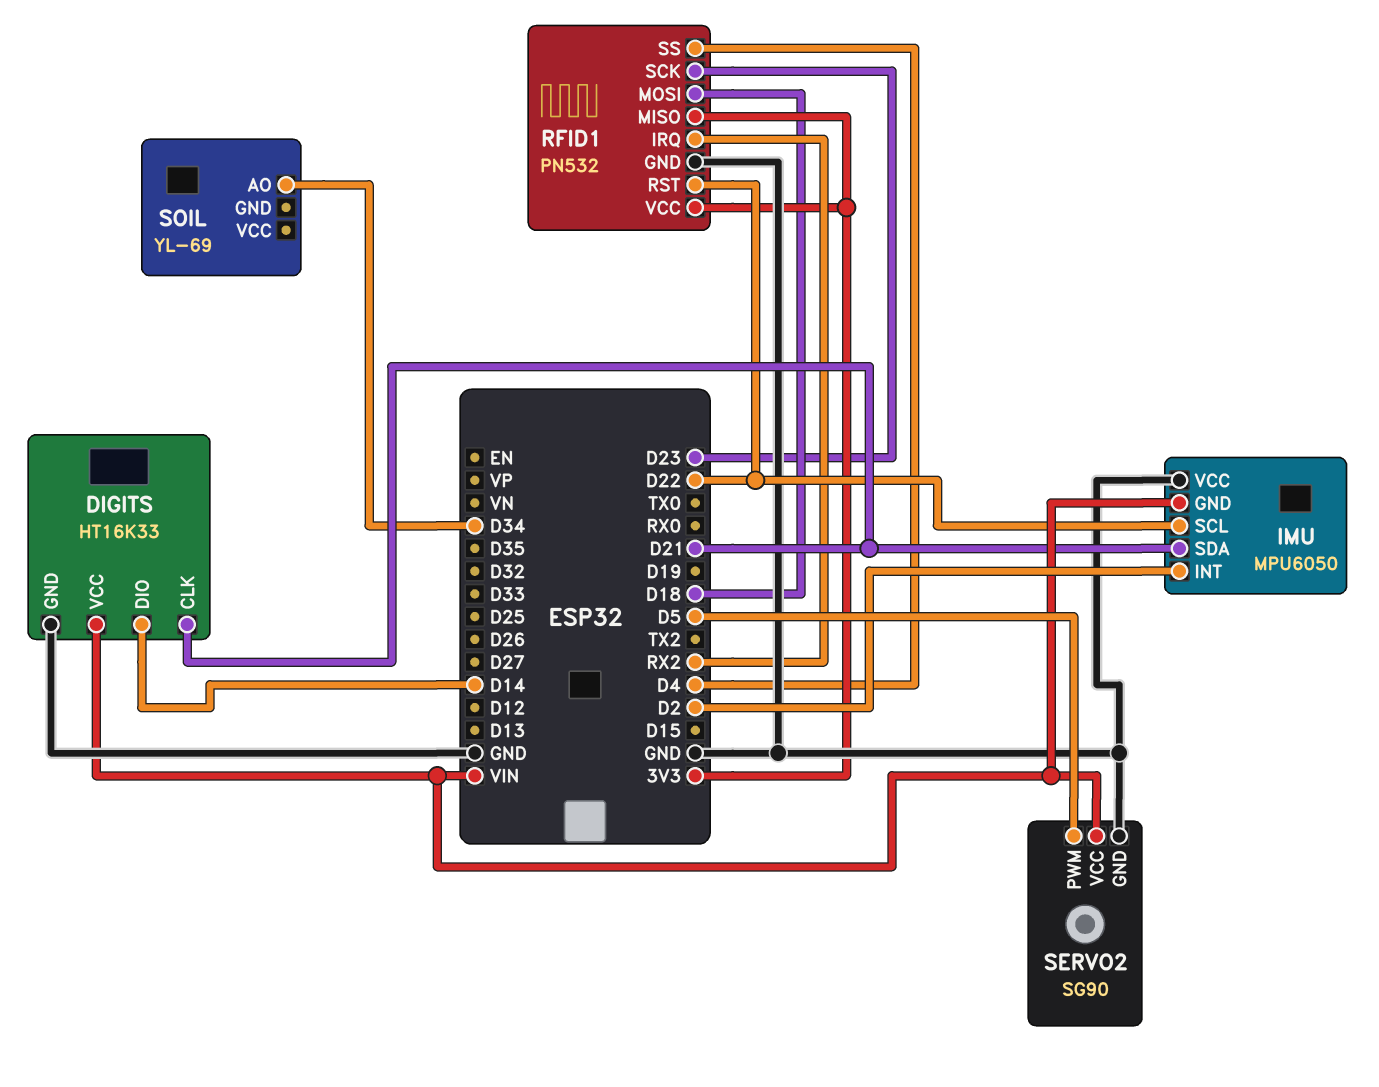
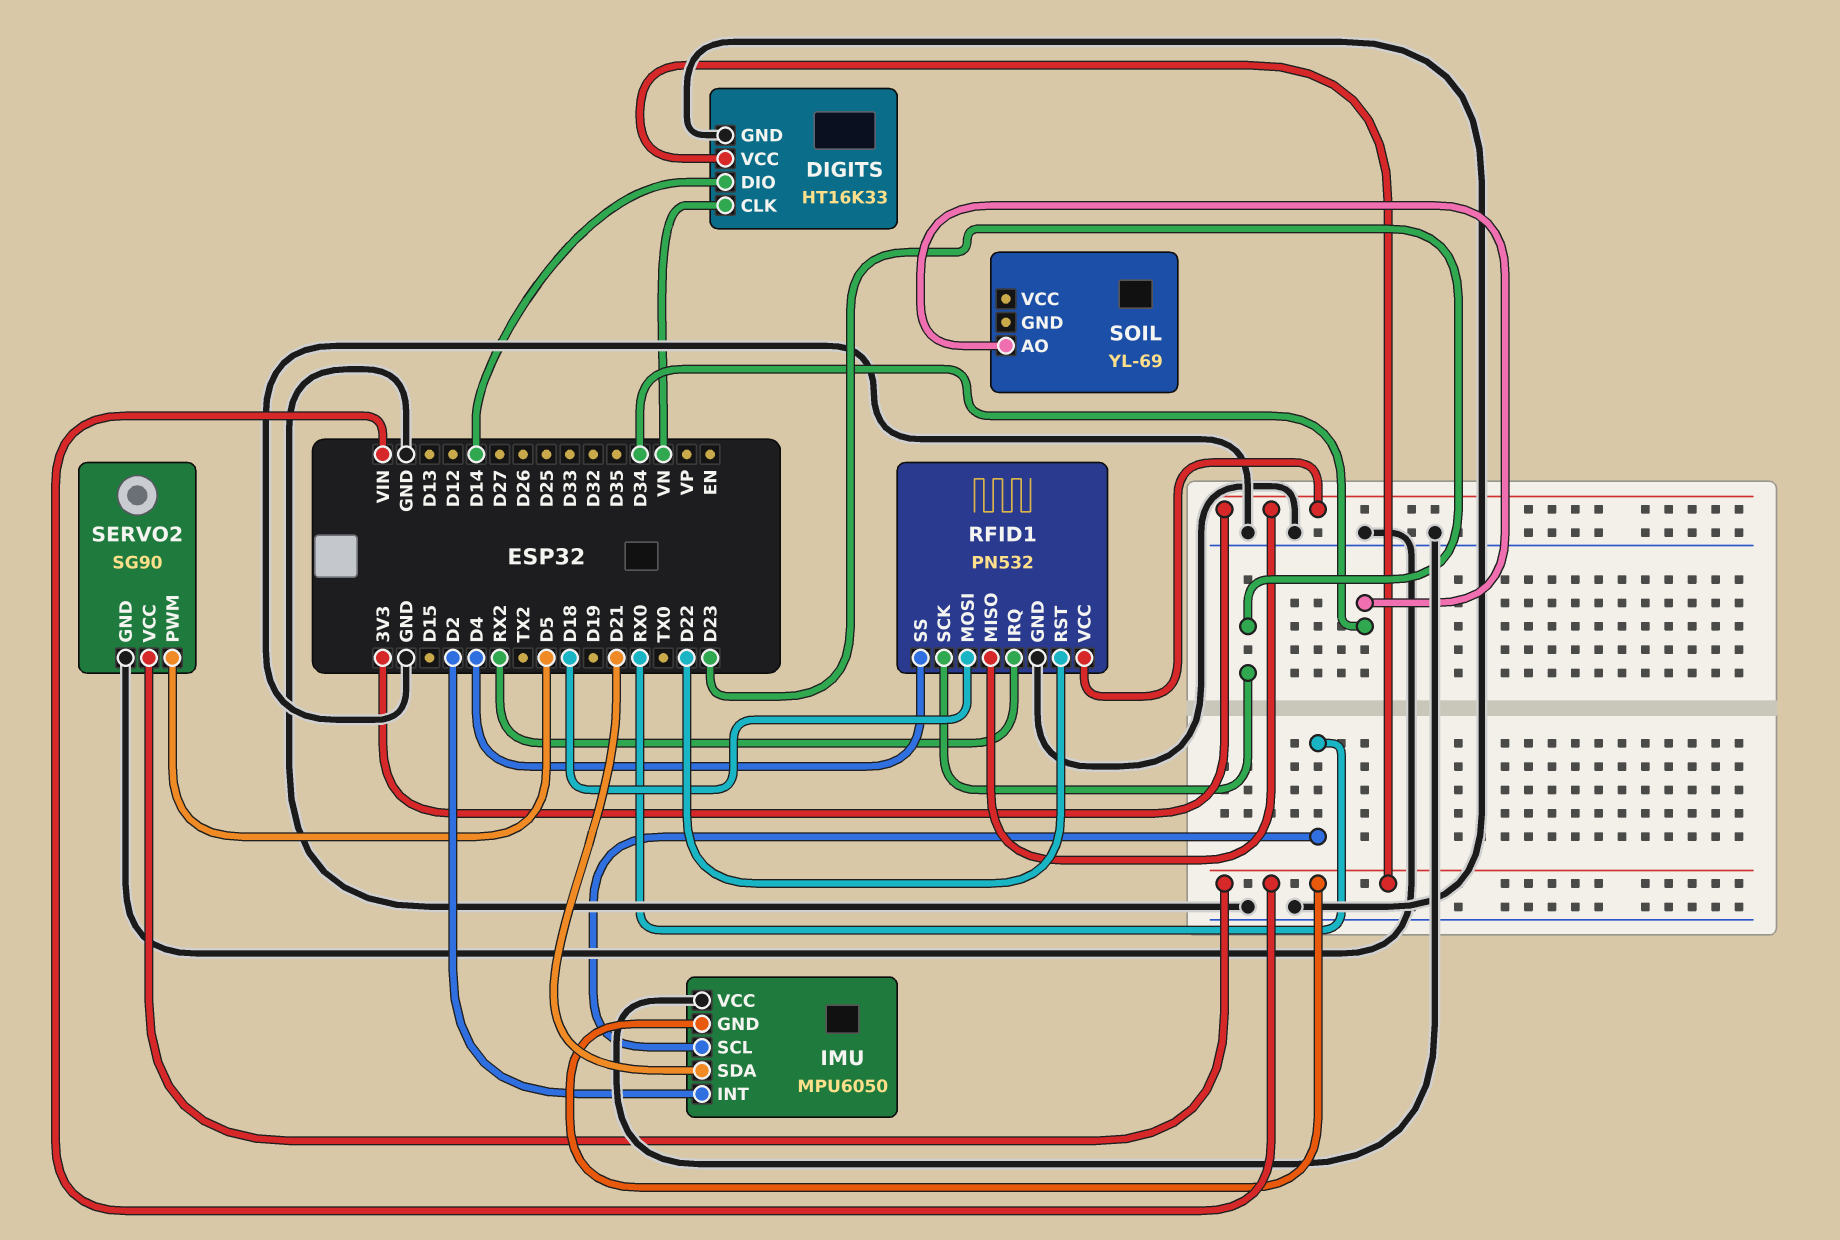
DIGITS pin CLK: D21 -> VN
IMU pin SCL: D22 -> RX0

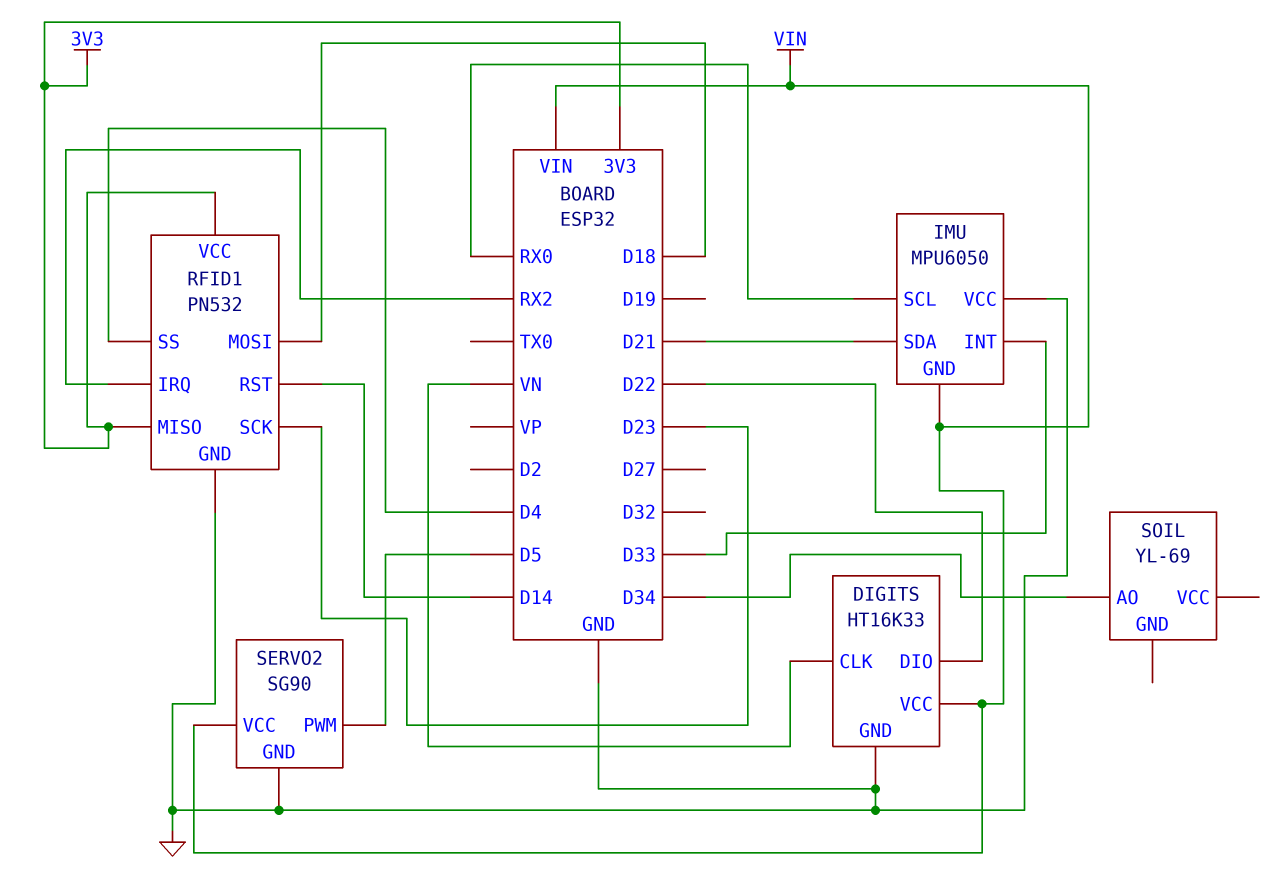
DIGITS pin DIO: D14 -> D22
IMU pin INT: D2 -> D33
RFID1 pin RST: D22 -> D14

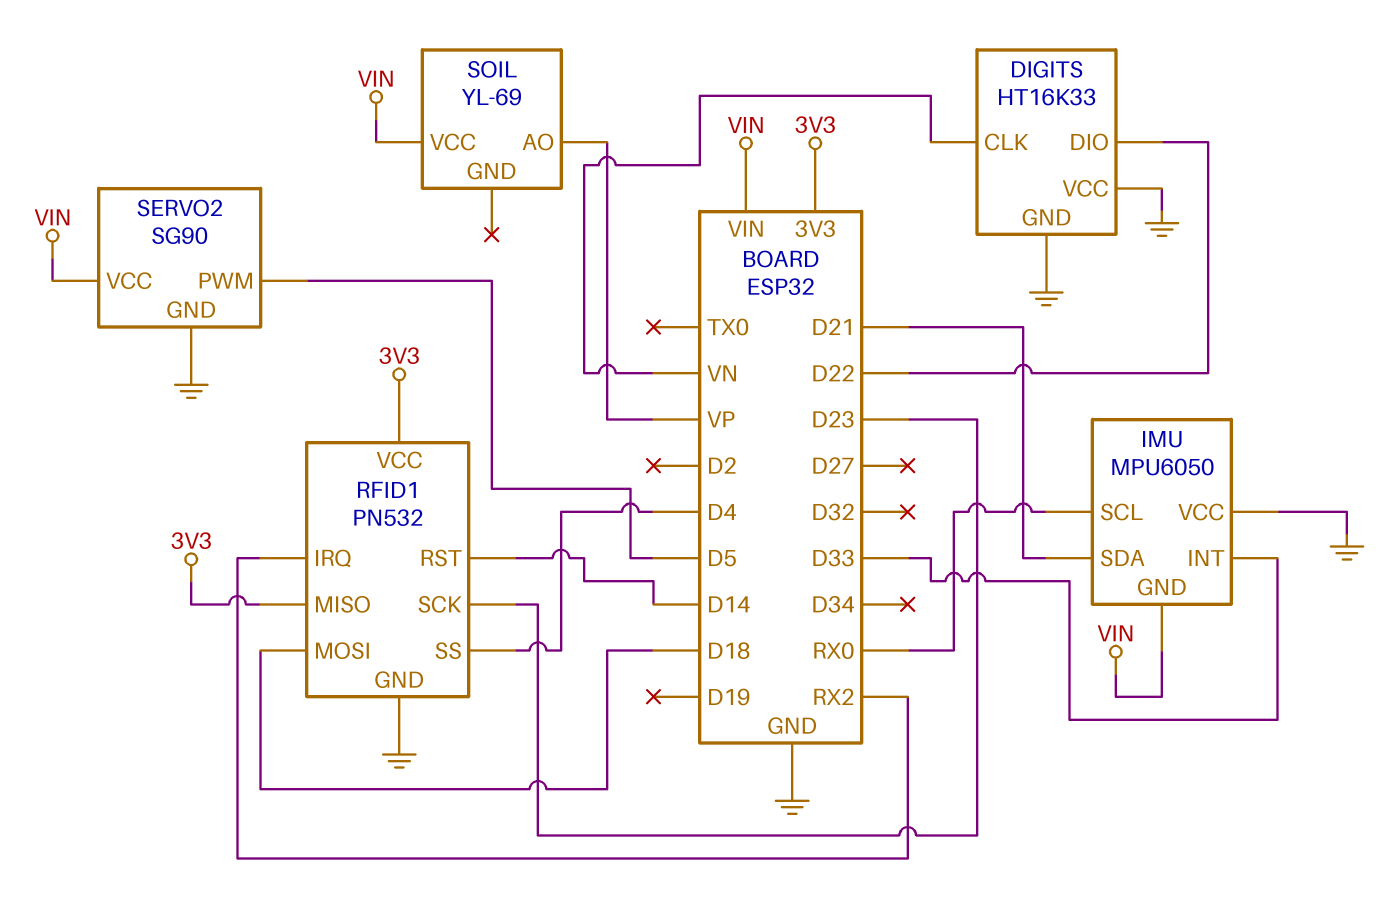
DIGITS pin VCC: VIN -> GND
SOIL pin AO: D34 -> VP
SOIL pin VCC: none -> VIN

